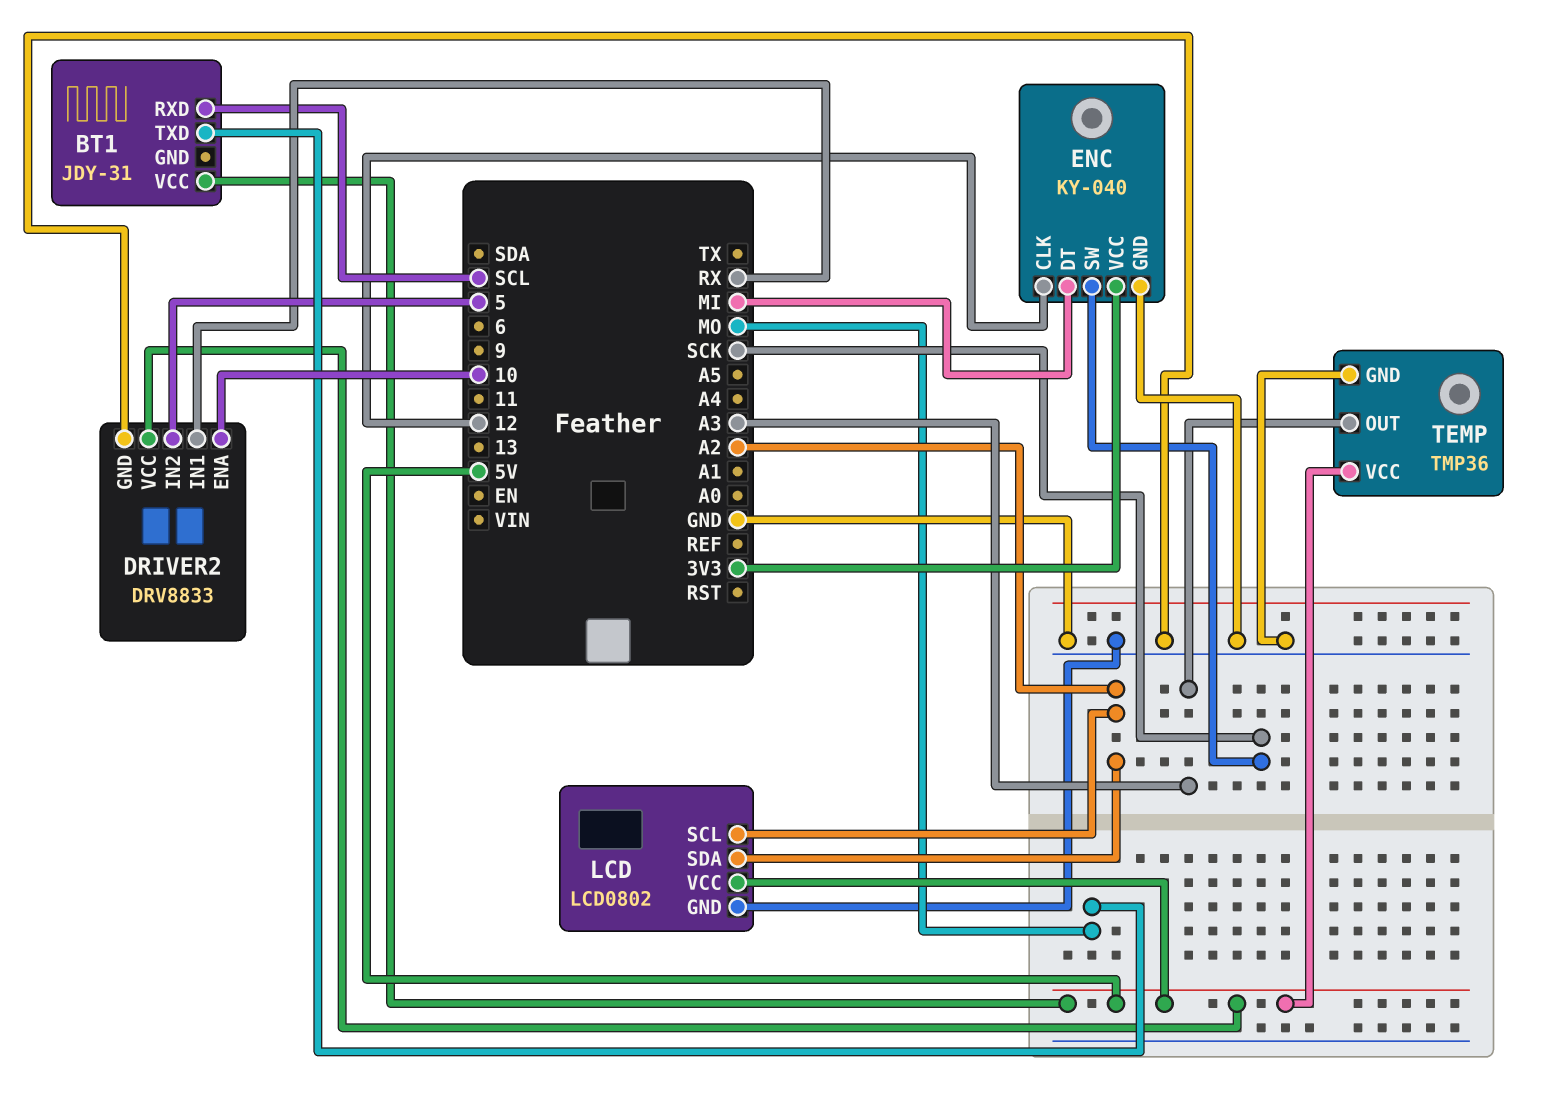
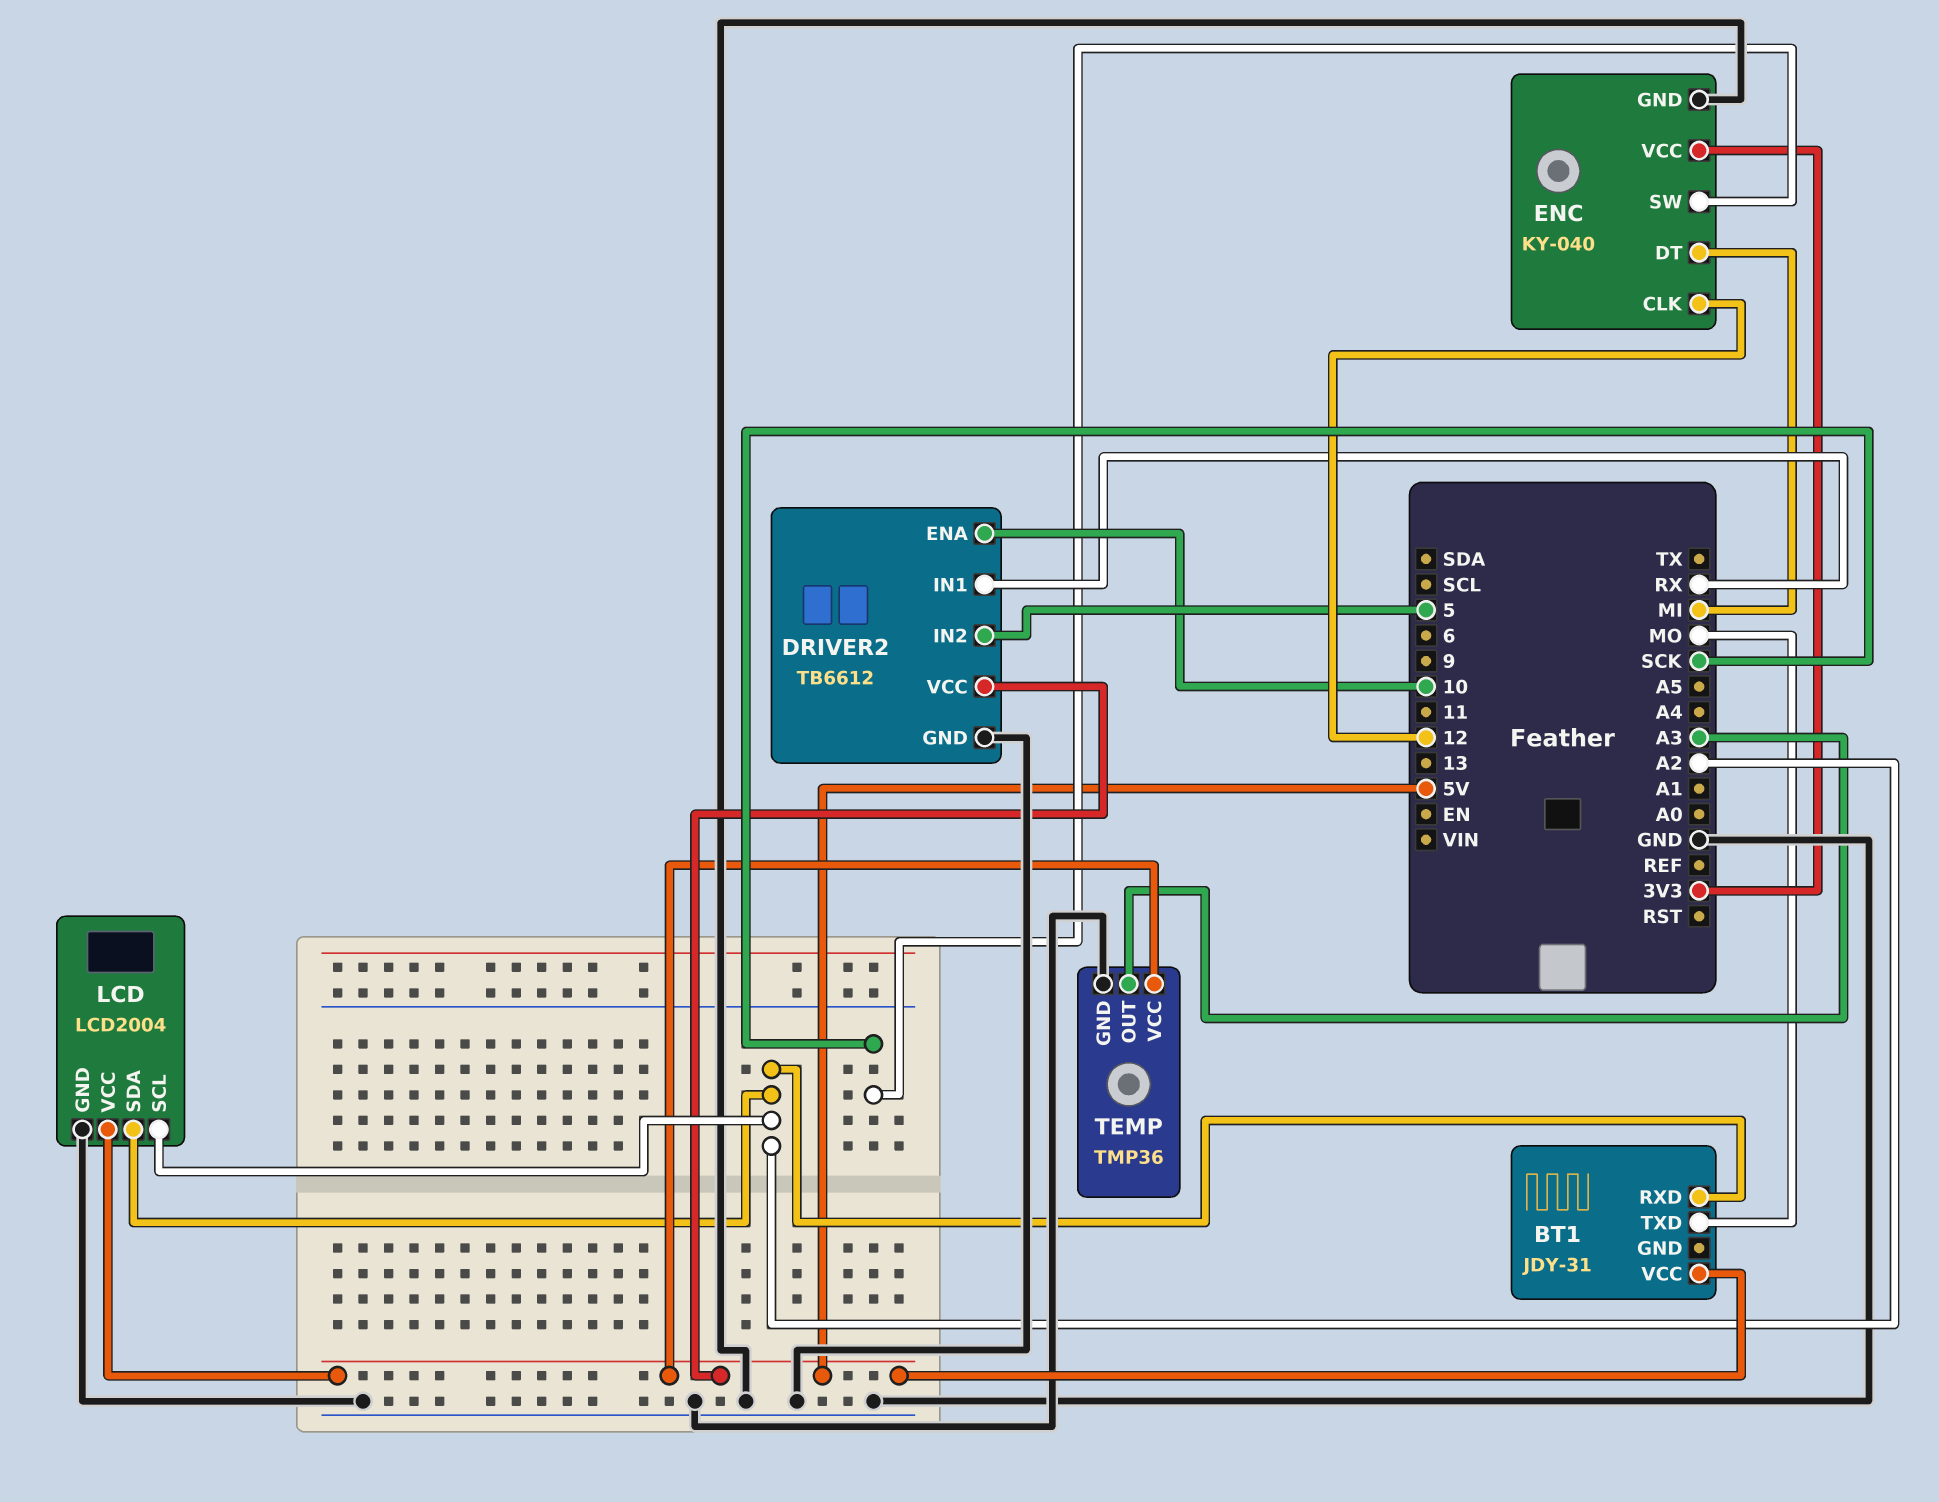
BT1 pin RXD: SCL -> A2
DRIVER2: DRV8833 -> TB6612
LCD: LCD0802 -> LCD2004

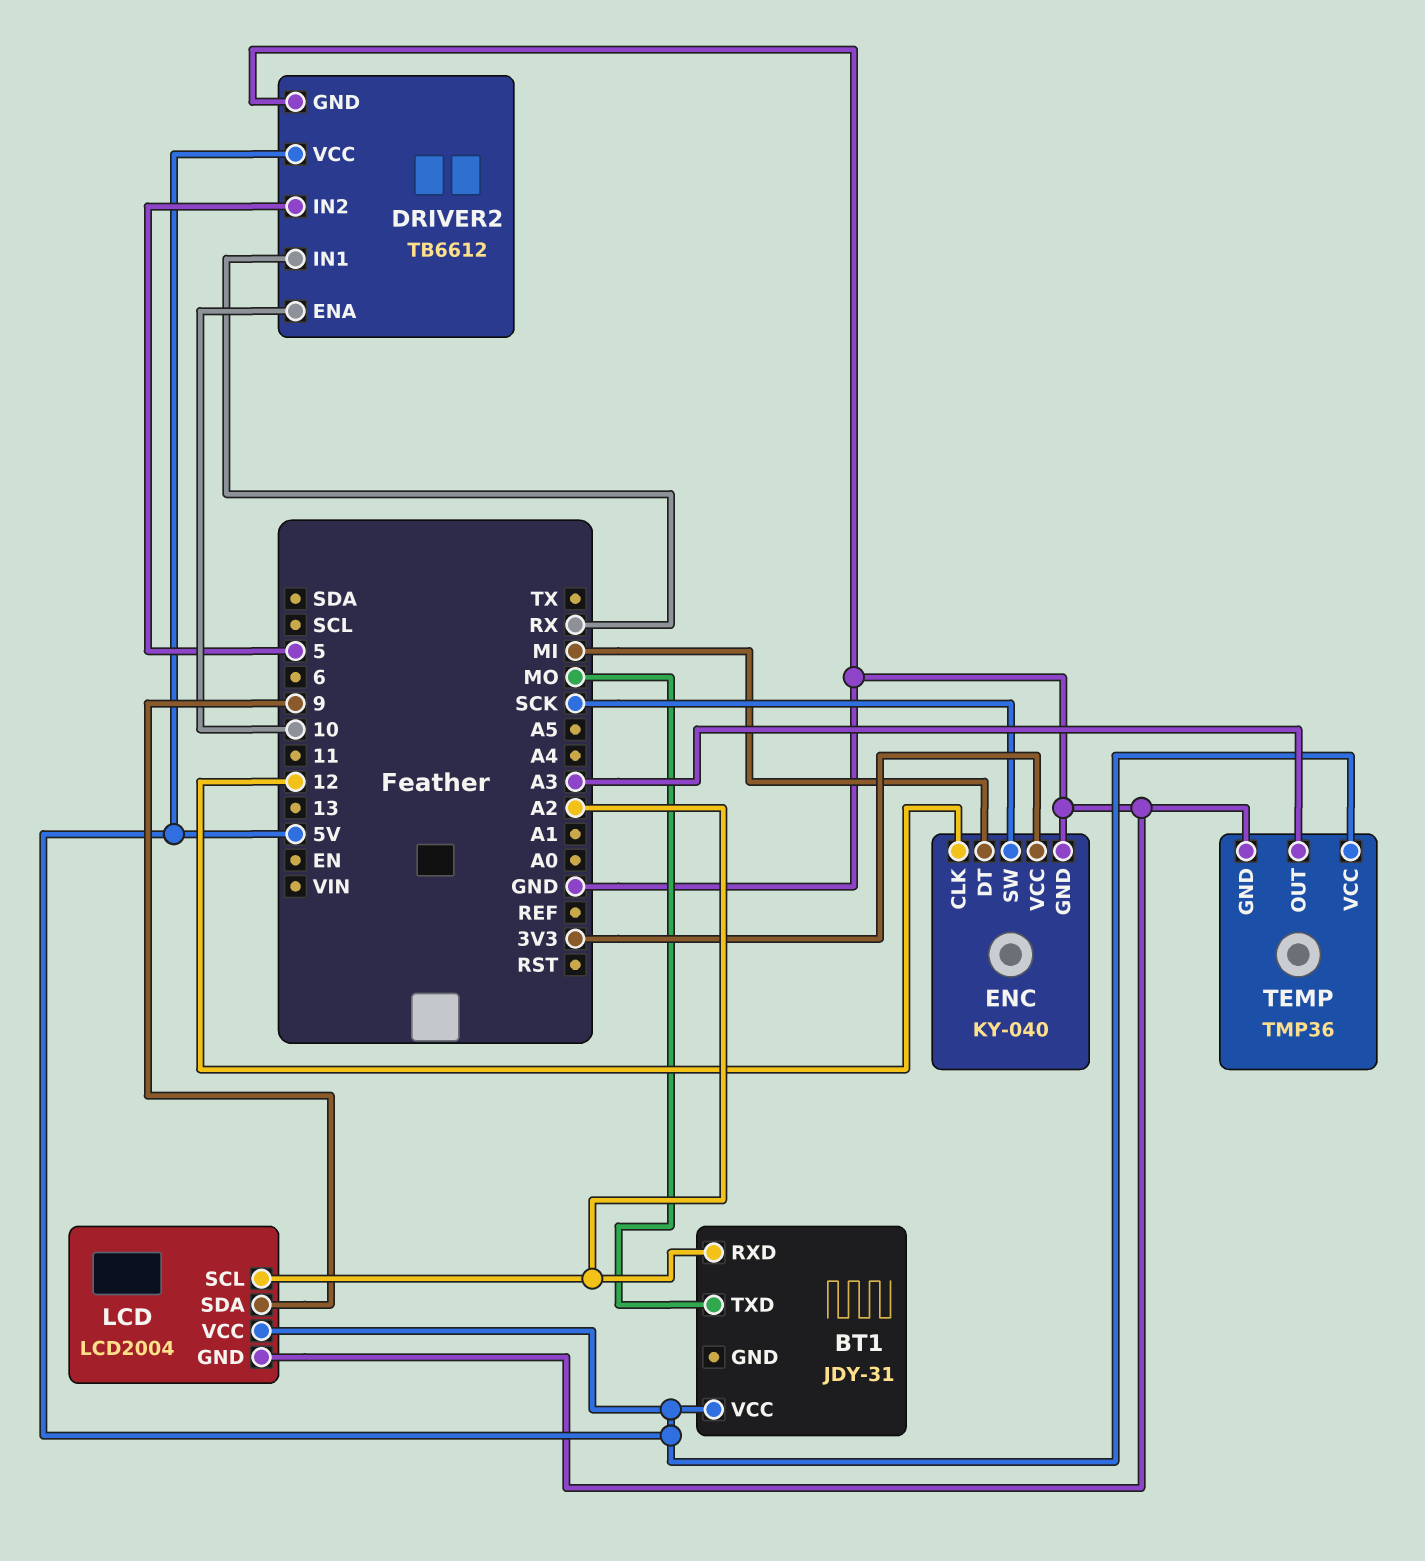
LCD pin SDA: A2 -> 9

